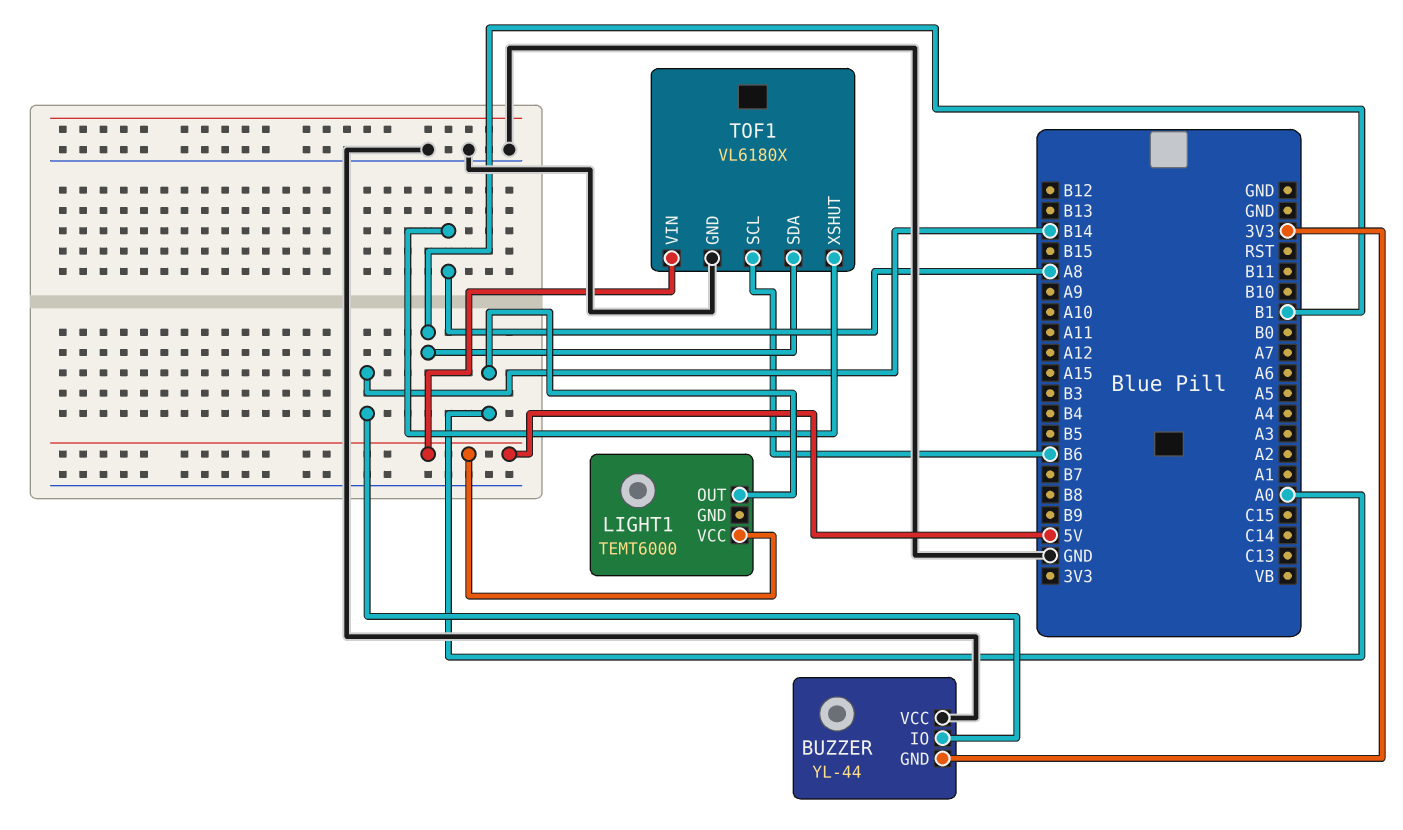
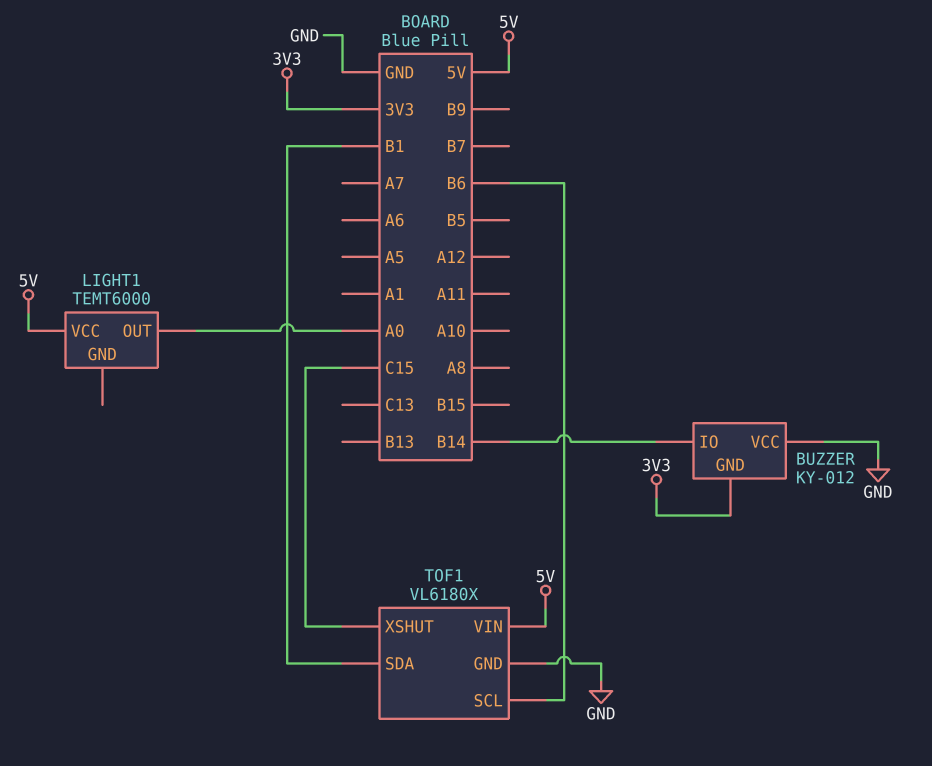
BUZZER: YL-44 -> KY-012
TOF1 pin XSHUT: A8 -> C15

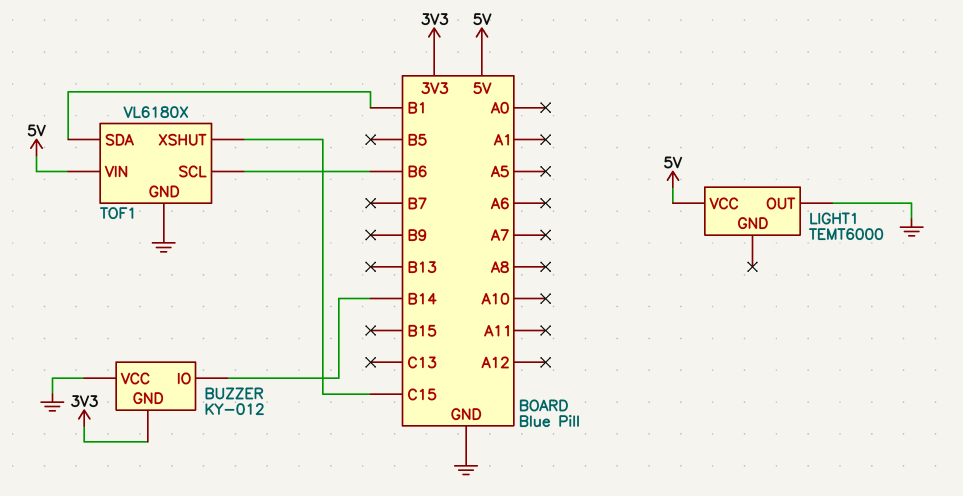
LIGHT1 pin OUT: A0 -> GND

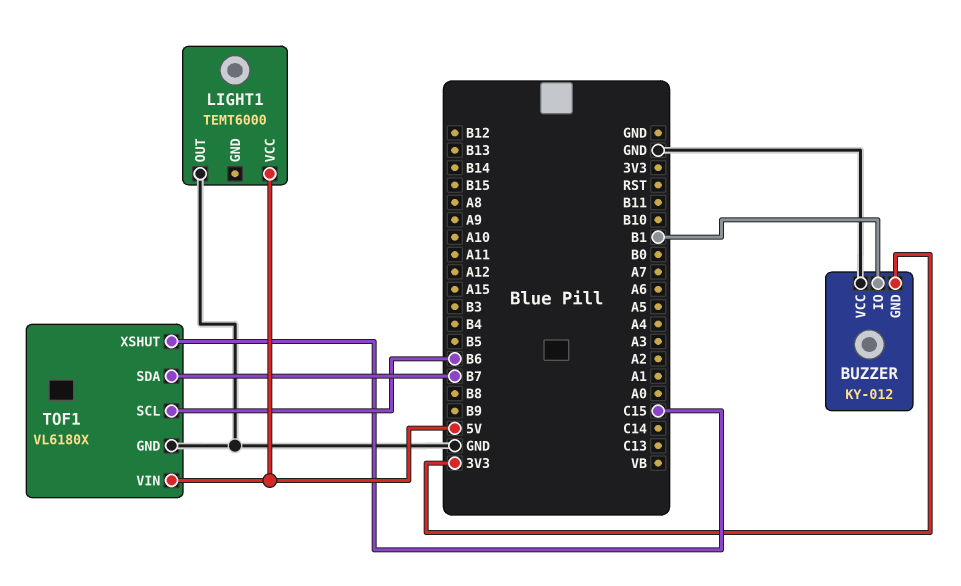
BUZZER pin IO: B14 -> B1
TOF1 pin SDA: B1 -> B7

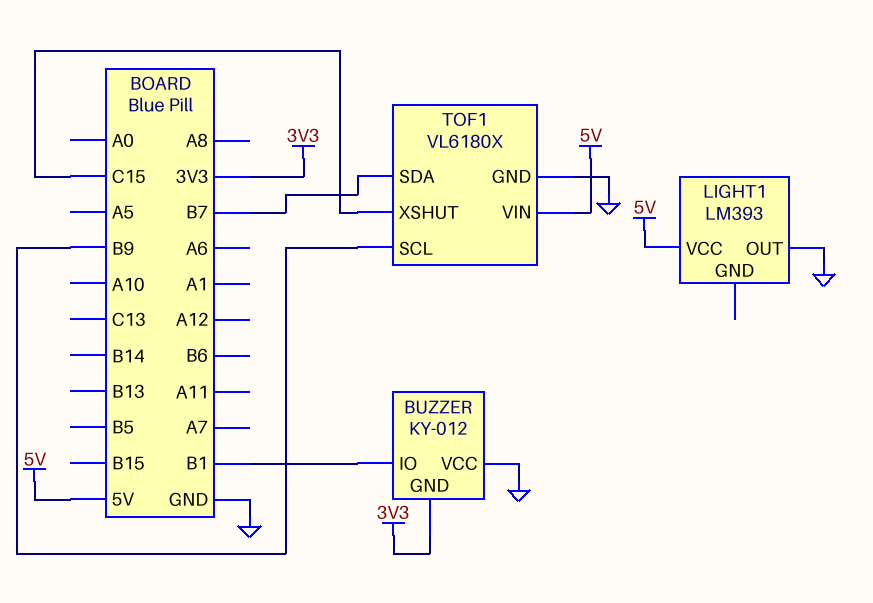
LIGHT1: TEMT6000 -> LM393
TOF1 pin SCL: B6 -> B9

